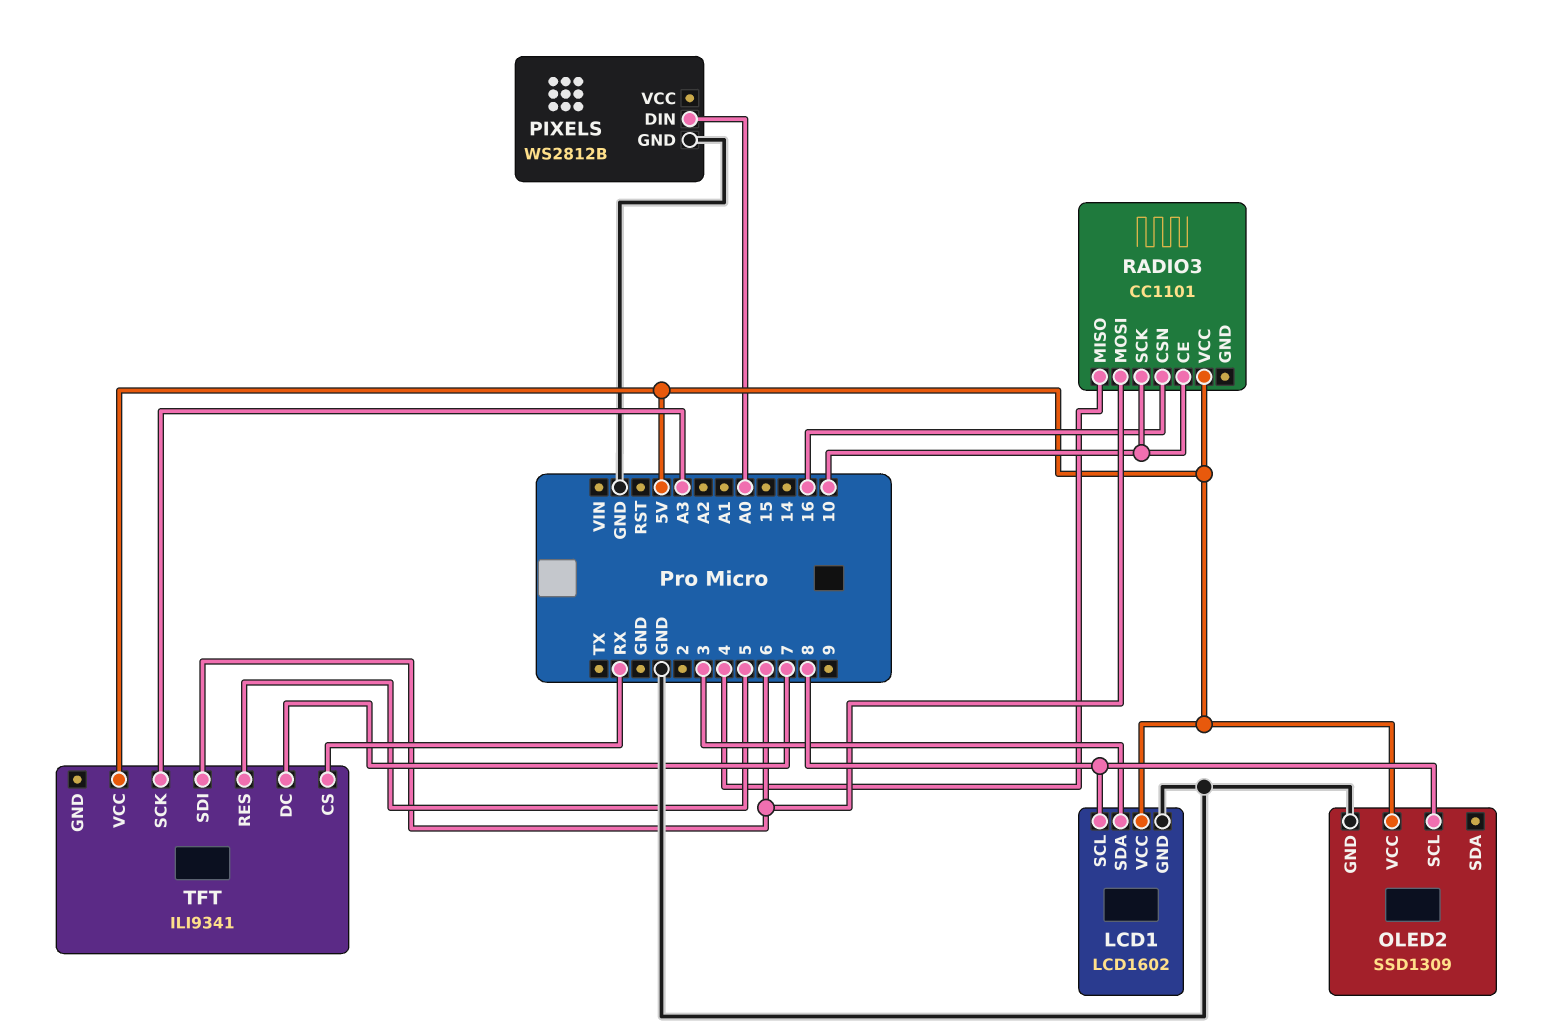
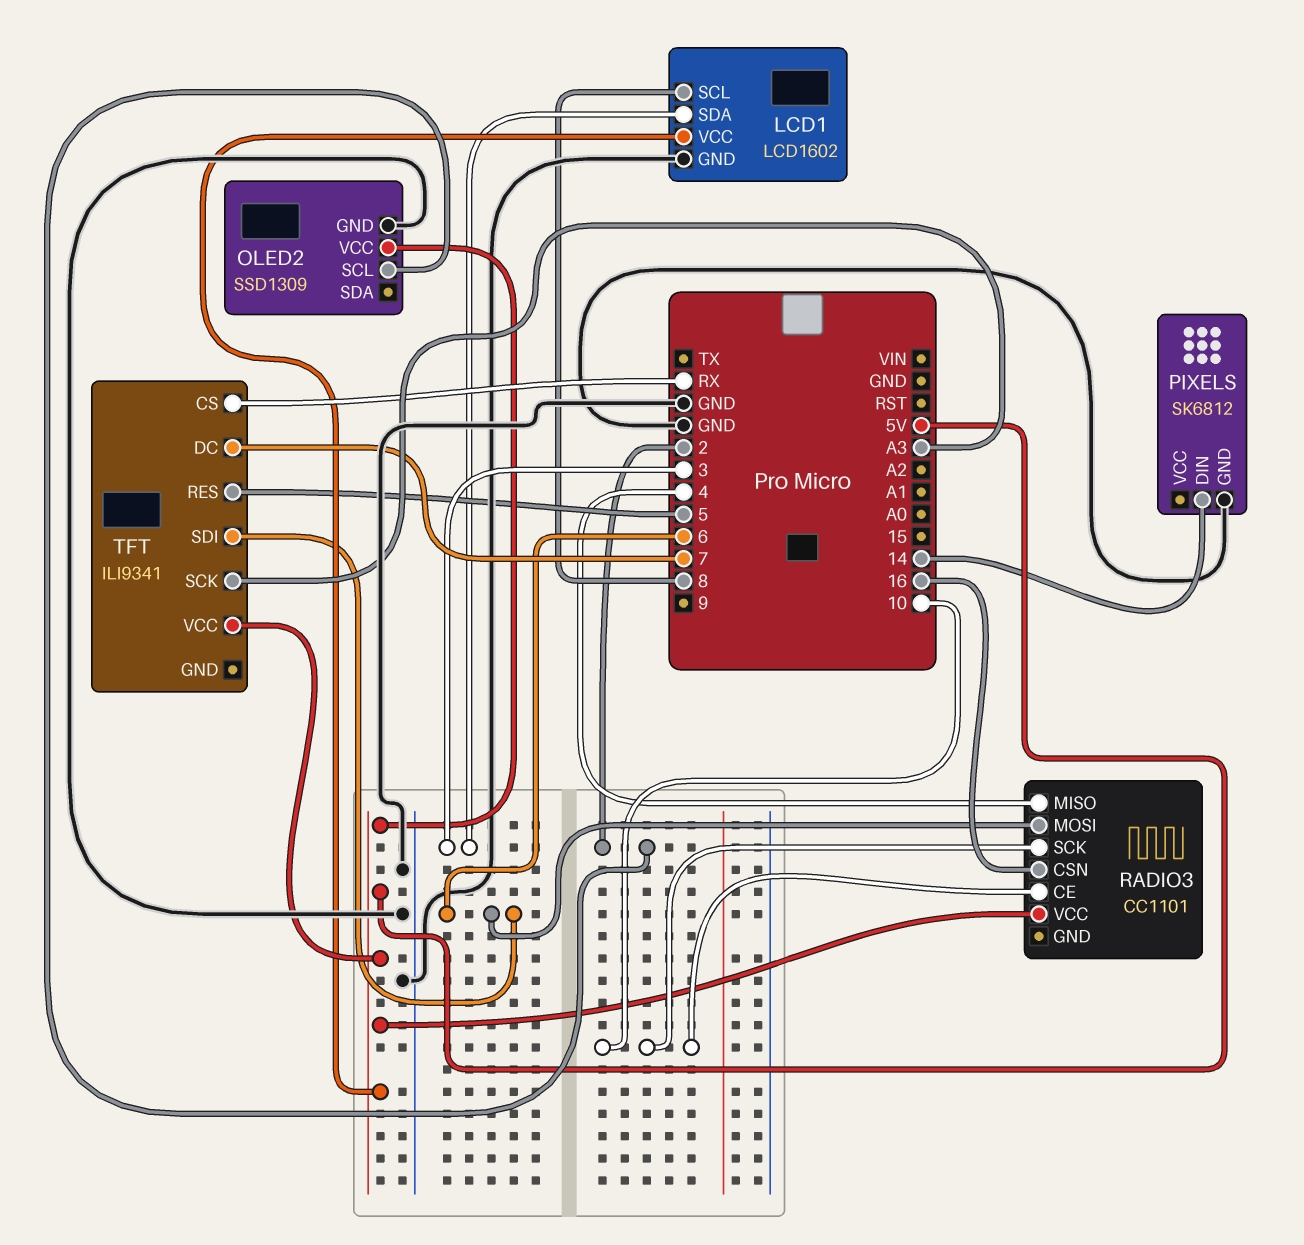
OLED2 pin SCL: 8 -> 2
PIXELS: WS2812B -> SK6812
PIXELS pin DIN: A0 -> 14

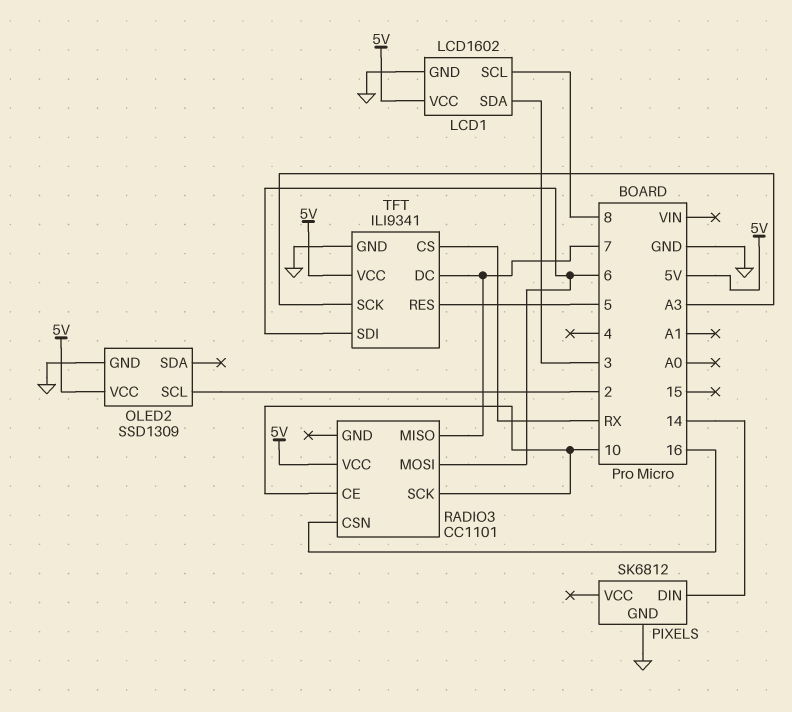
RADIO3 pin MISO: 4 -> 7
TFT pin GND: none -> GND

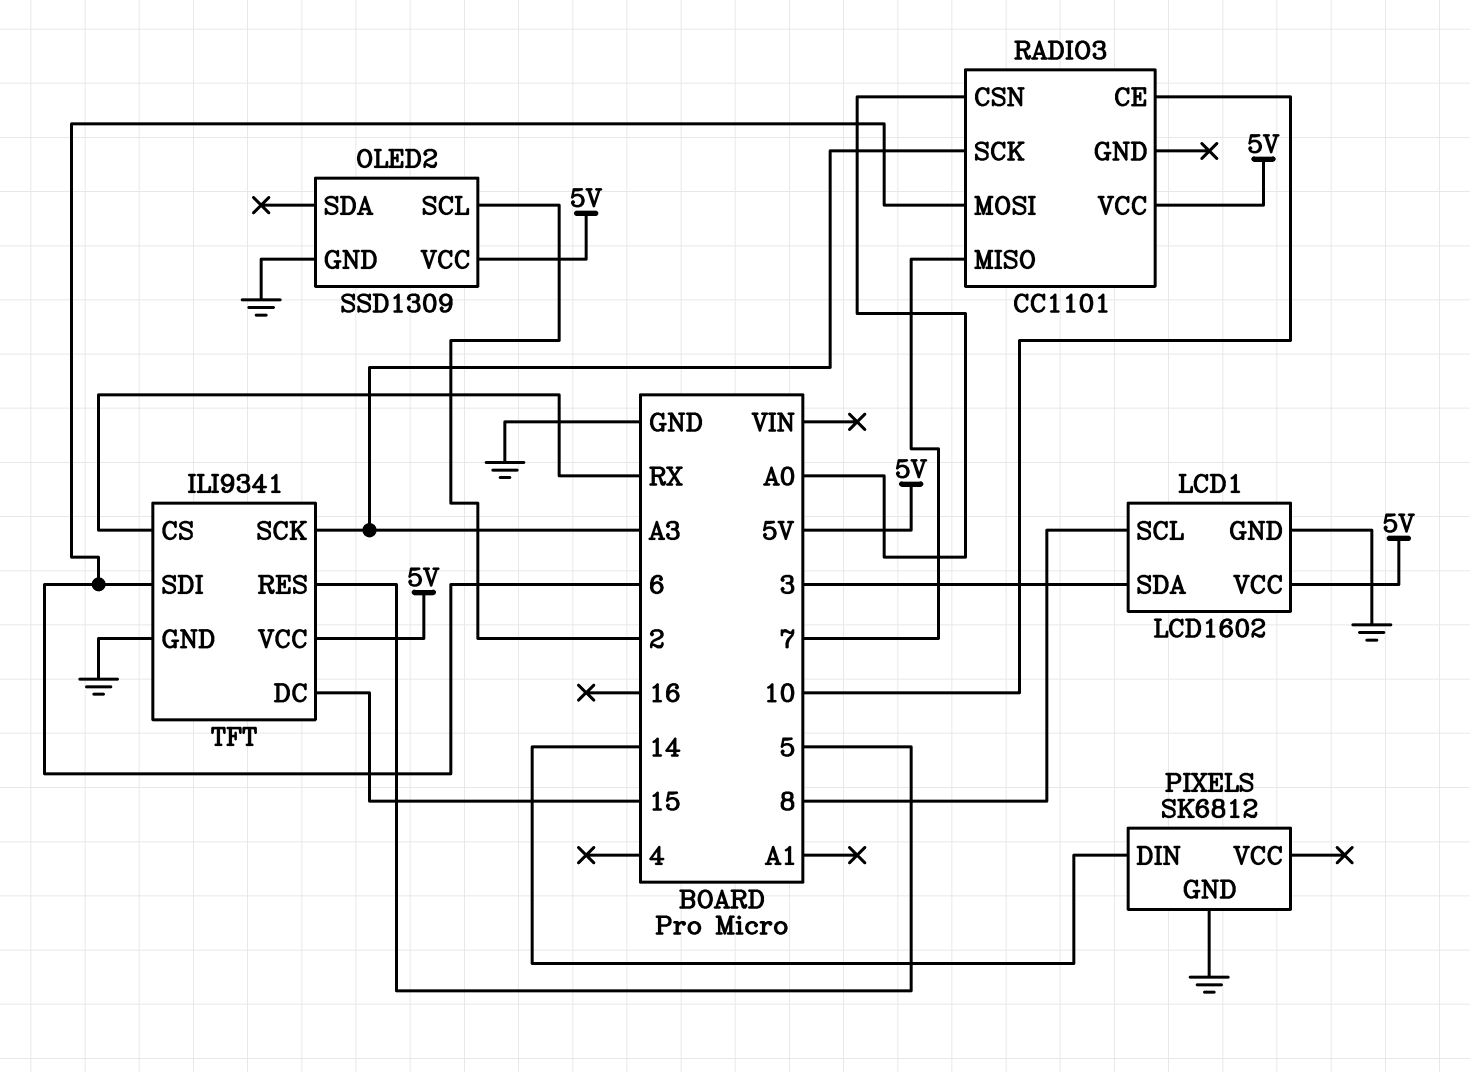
RADIO3 pin CSN: 16 -> A0
RADIO3 pin SCK: 10 -> A3
TFT pin DC: 7 -> 15

